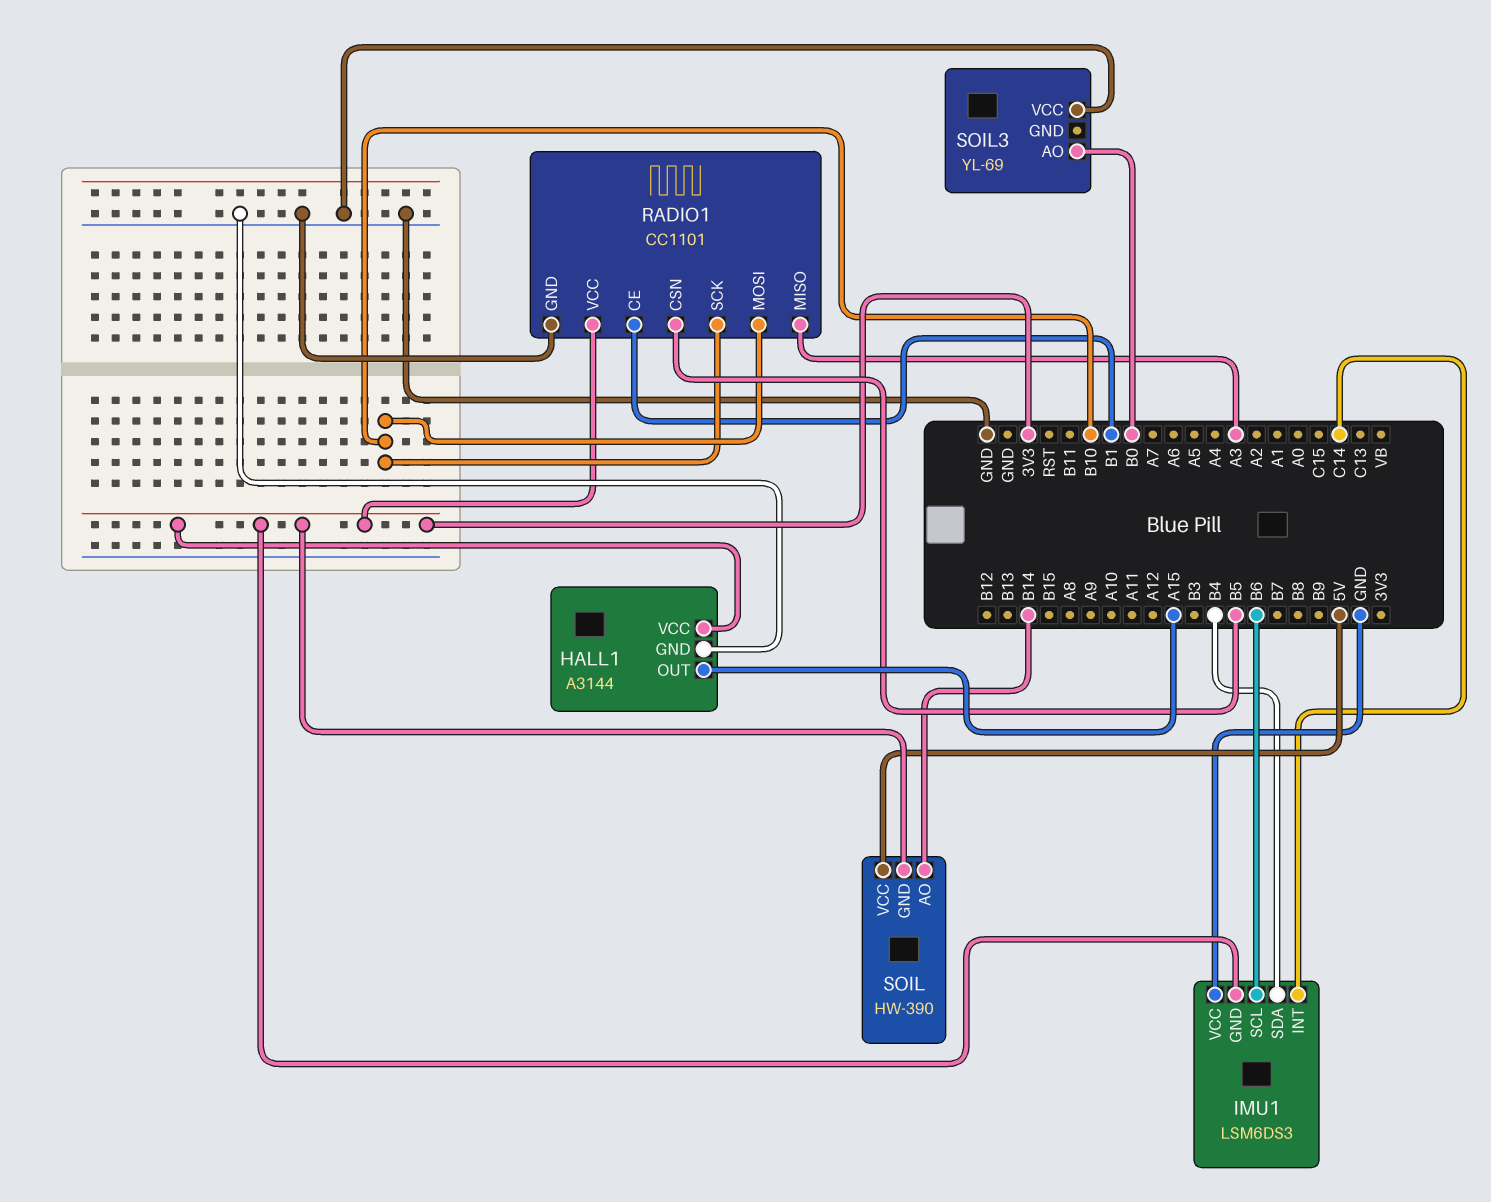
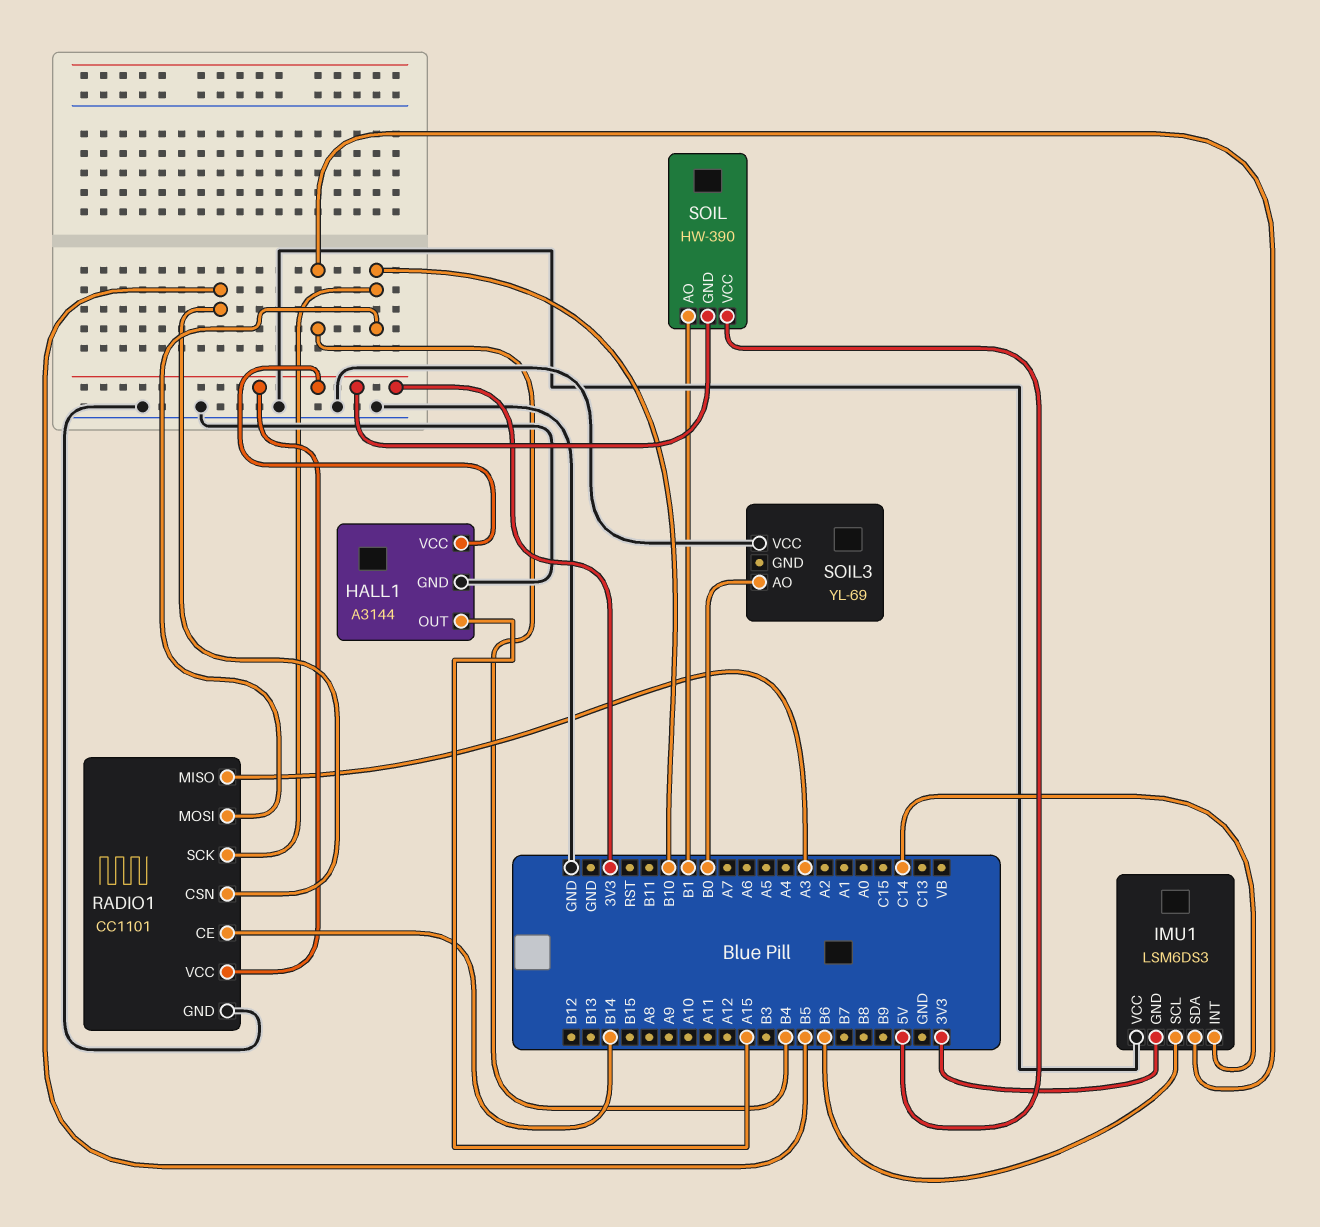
RADIO1 pin CE: B1 -> B14
SOIL pin AO: B14 -> B1

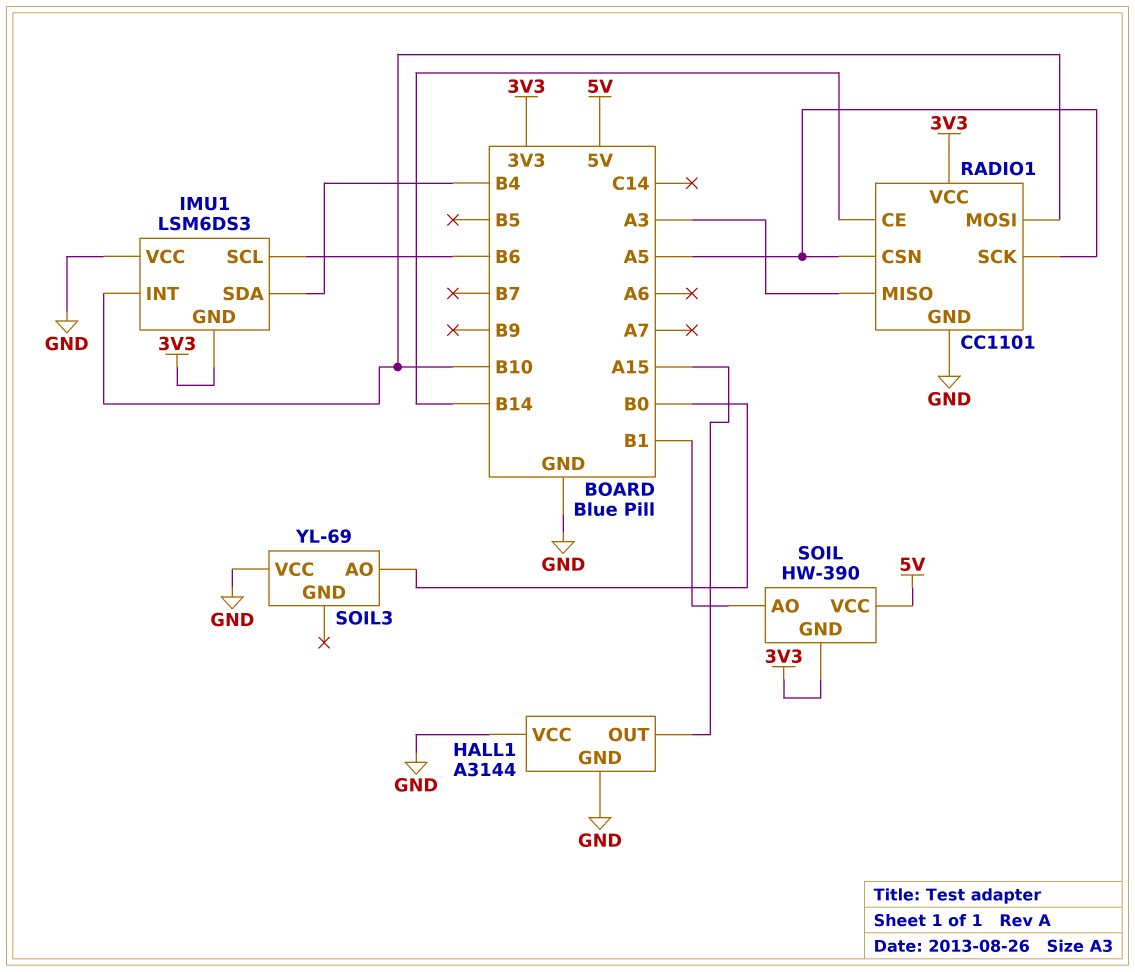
HALL1 pin VCC: 3V3 -> GND
IMU1 pin INT: C14 -> B10
RADIO1 pin CSN: B5 -> A5
RADIO1 pin SCK: B10 -> A5

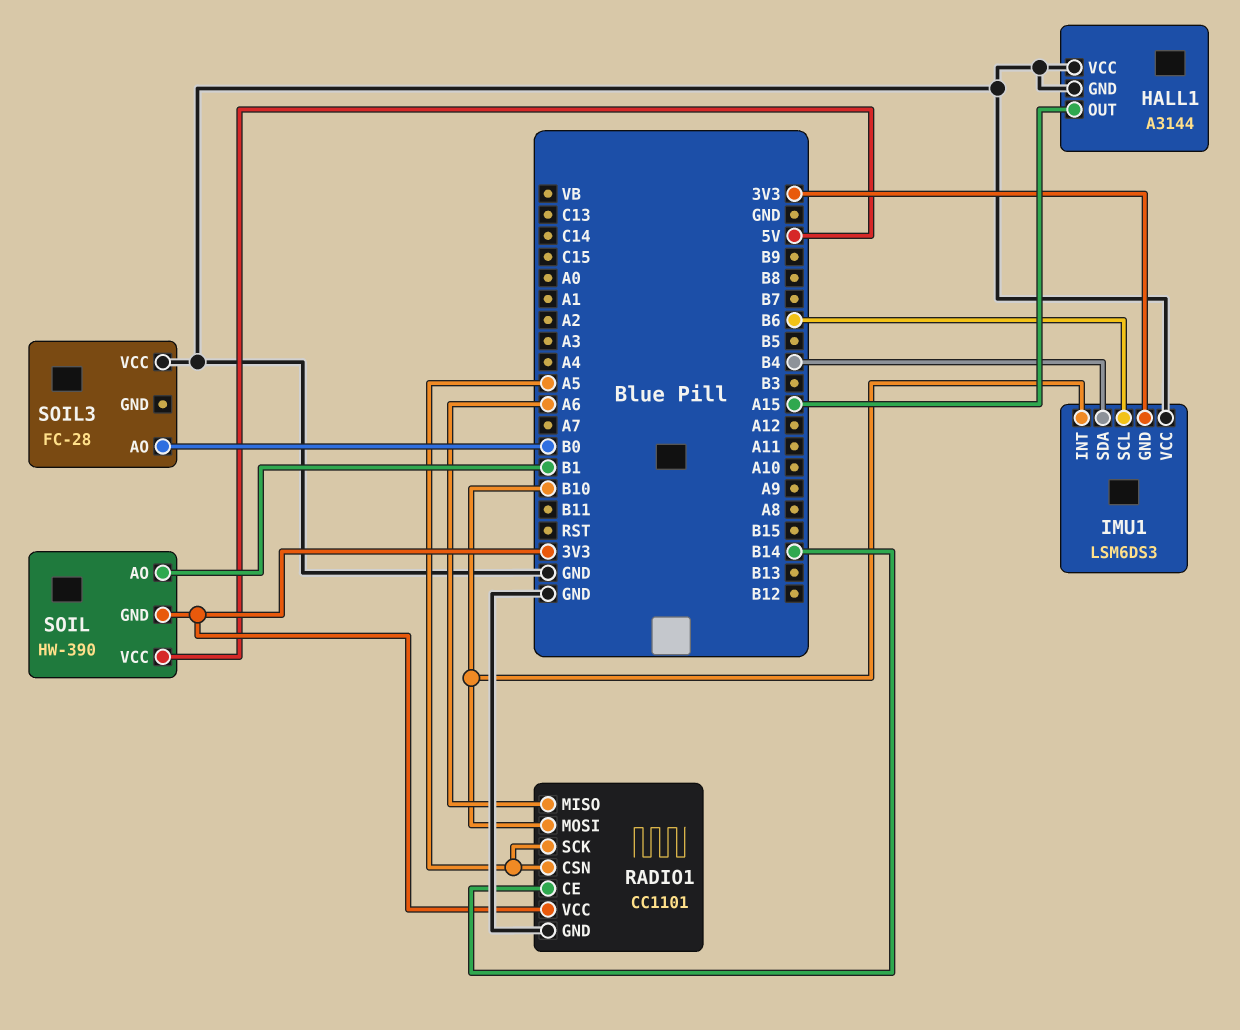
RADIO1 pin MISO: A3 -> A6
SOIL3: YL-69 -> FC-28

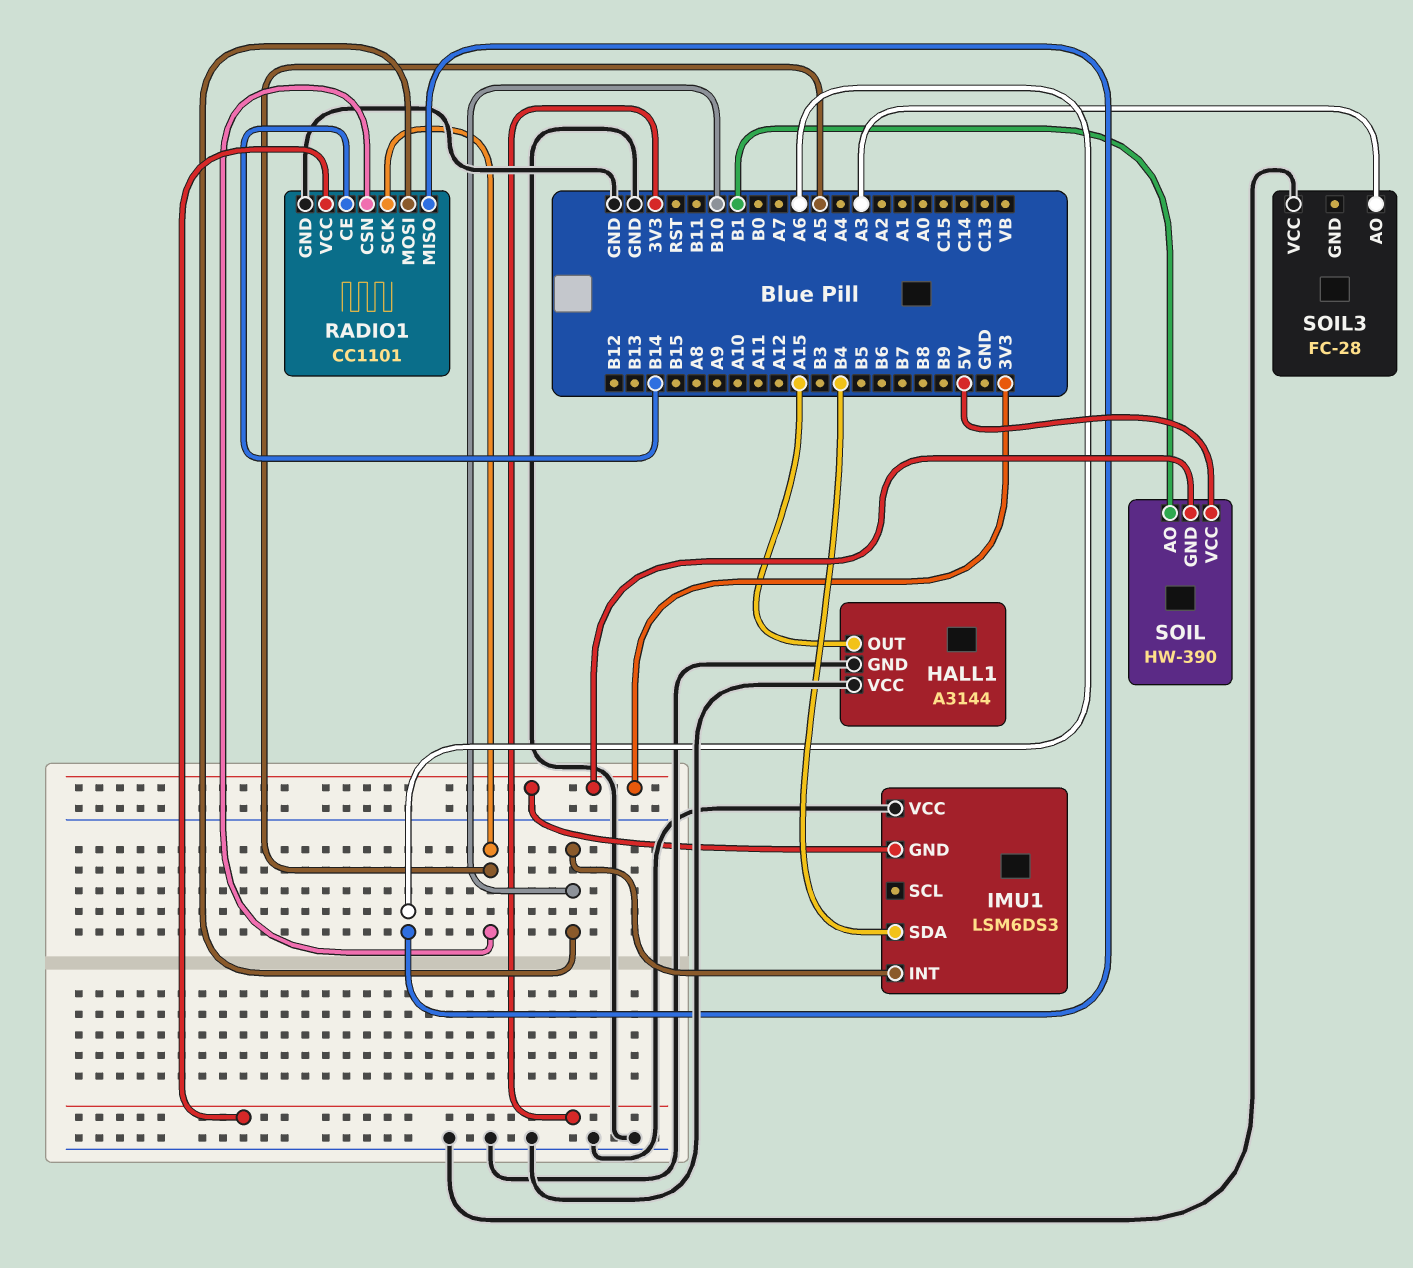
IMU1 pin SCL: B6 -> none
SOIL3 pin AO: B0 -> A3

